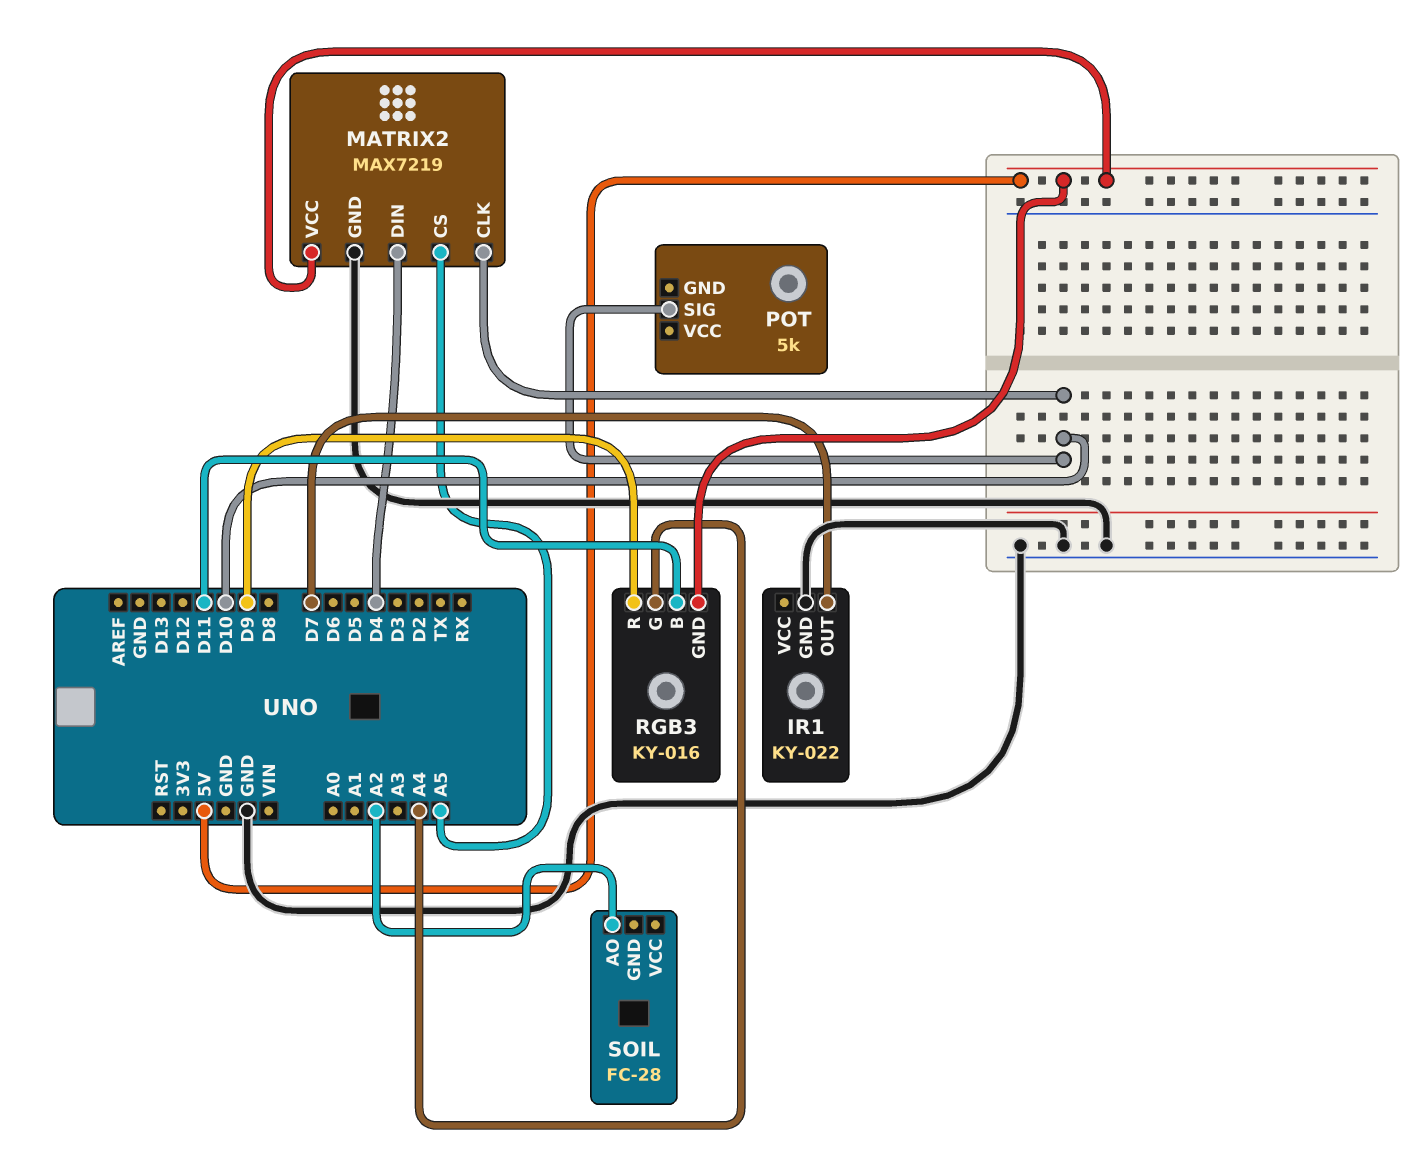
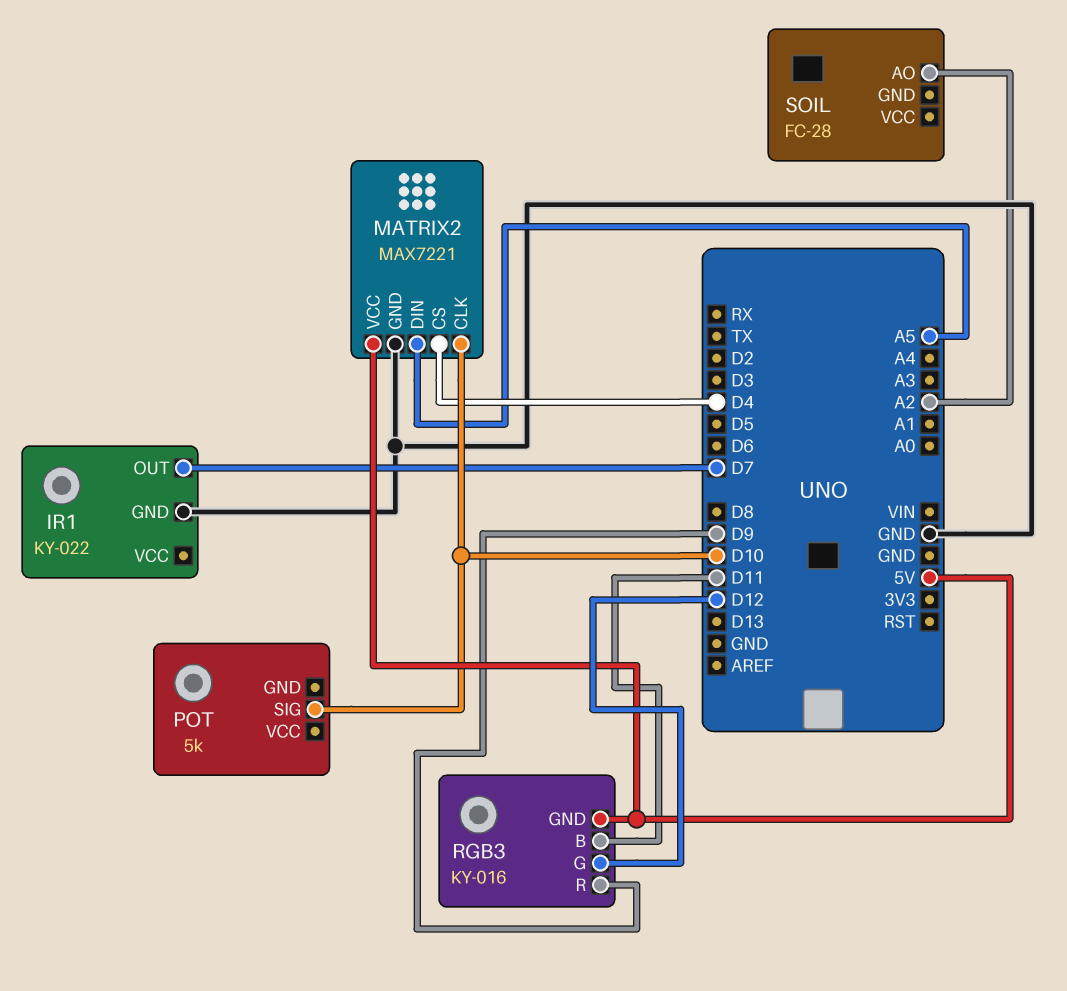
MATRIX2: MAX7219 -> MAX7221
MATRIX2 pin CS: A5 -> D4
MATRIX2 pin DIN: D4 -> A5
RGB3 pin G: A4 -> D12

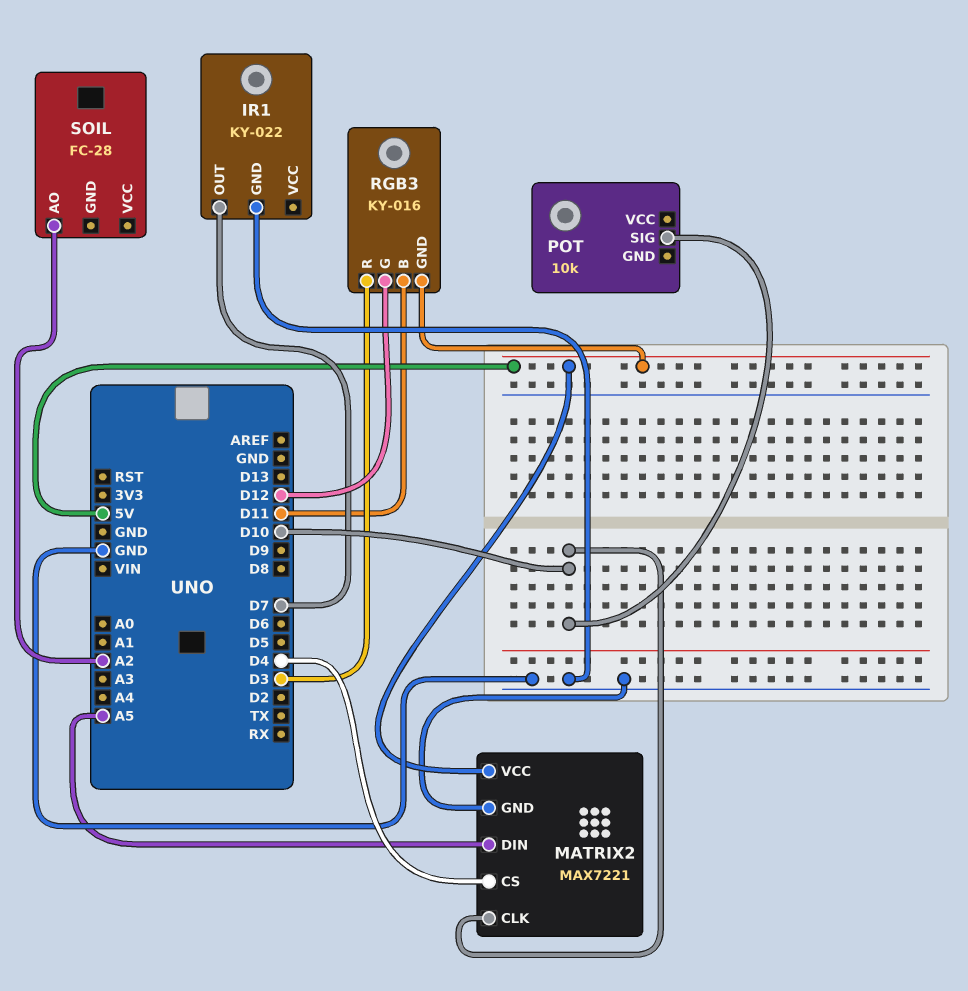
POT: 5k -> 10k
RGB3 pin R: D9 -> D3

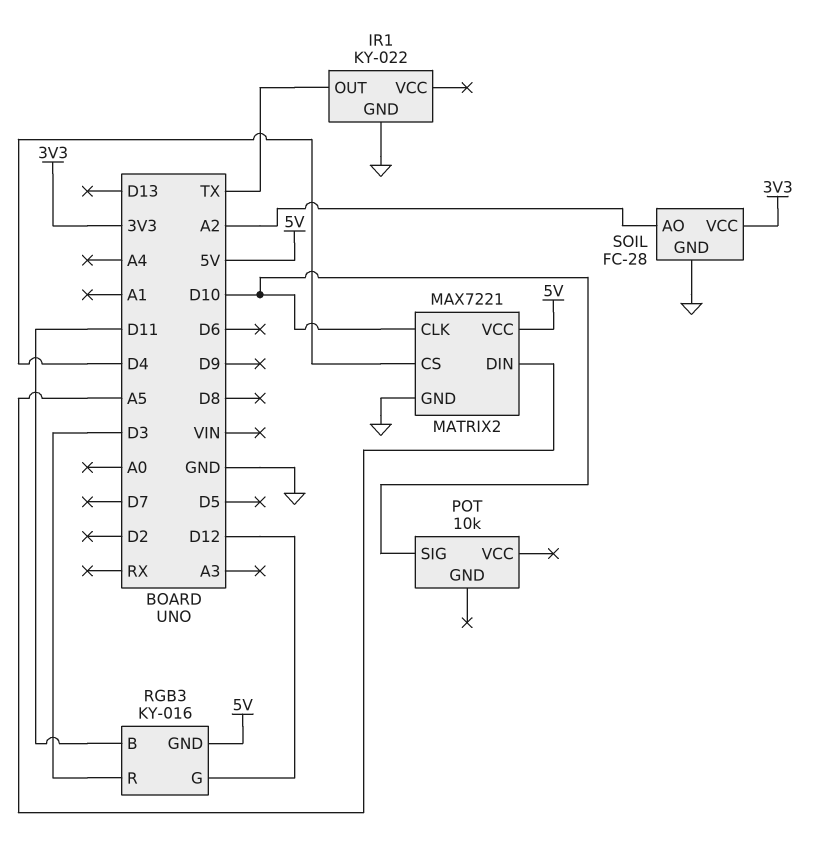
IR1 pin OUT: D7 -> TX
SOIL pin GND: none -> GND
SOIL pin VCC: none -> 3V3

